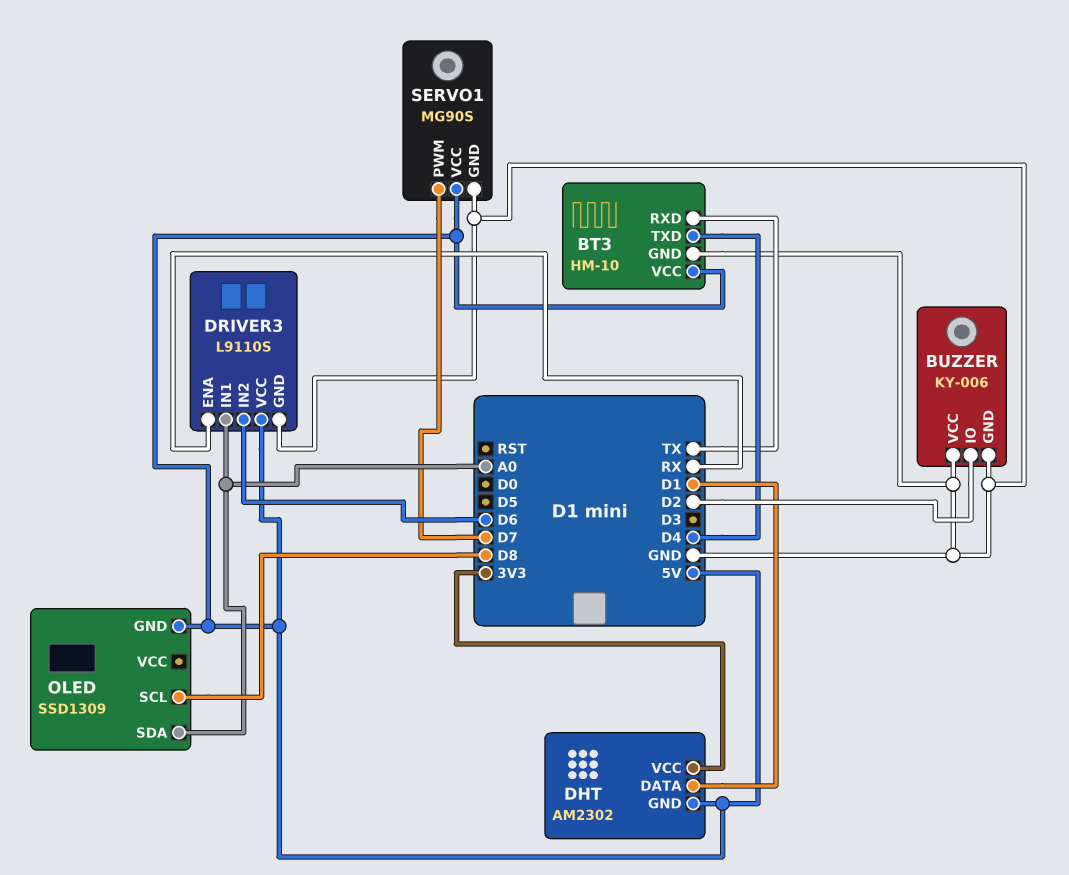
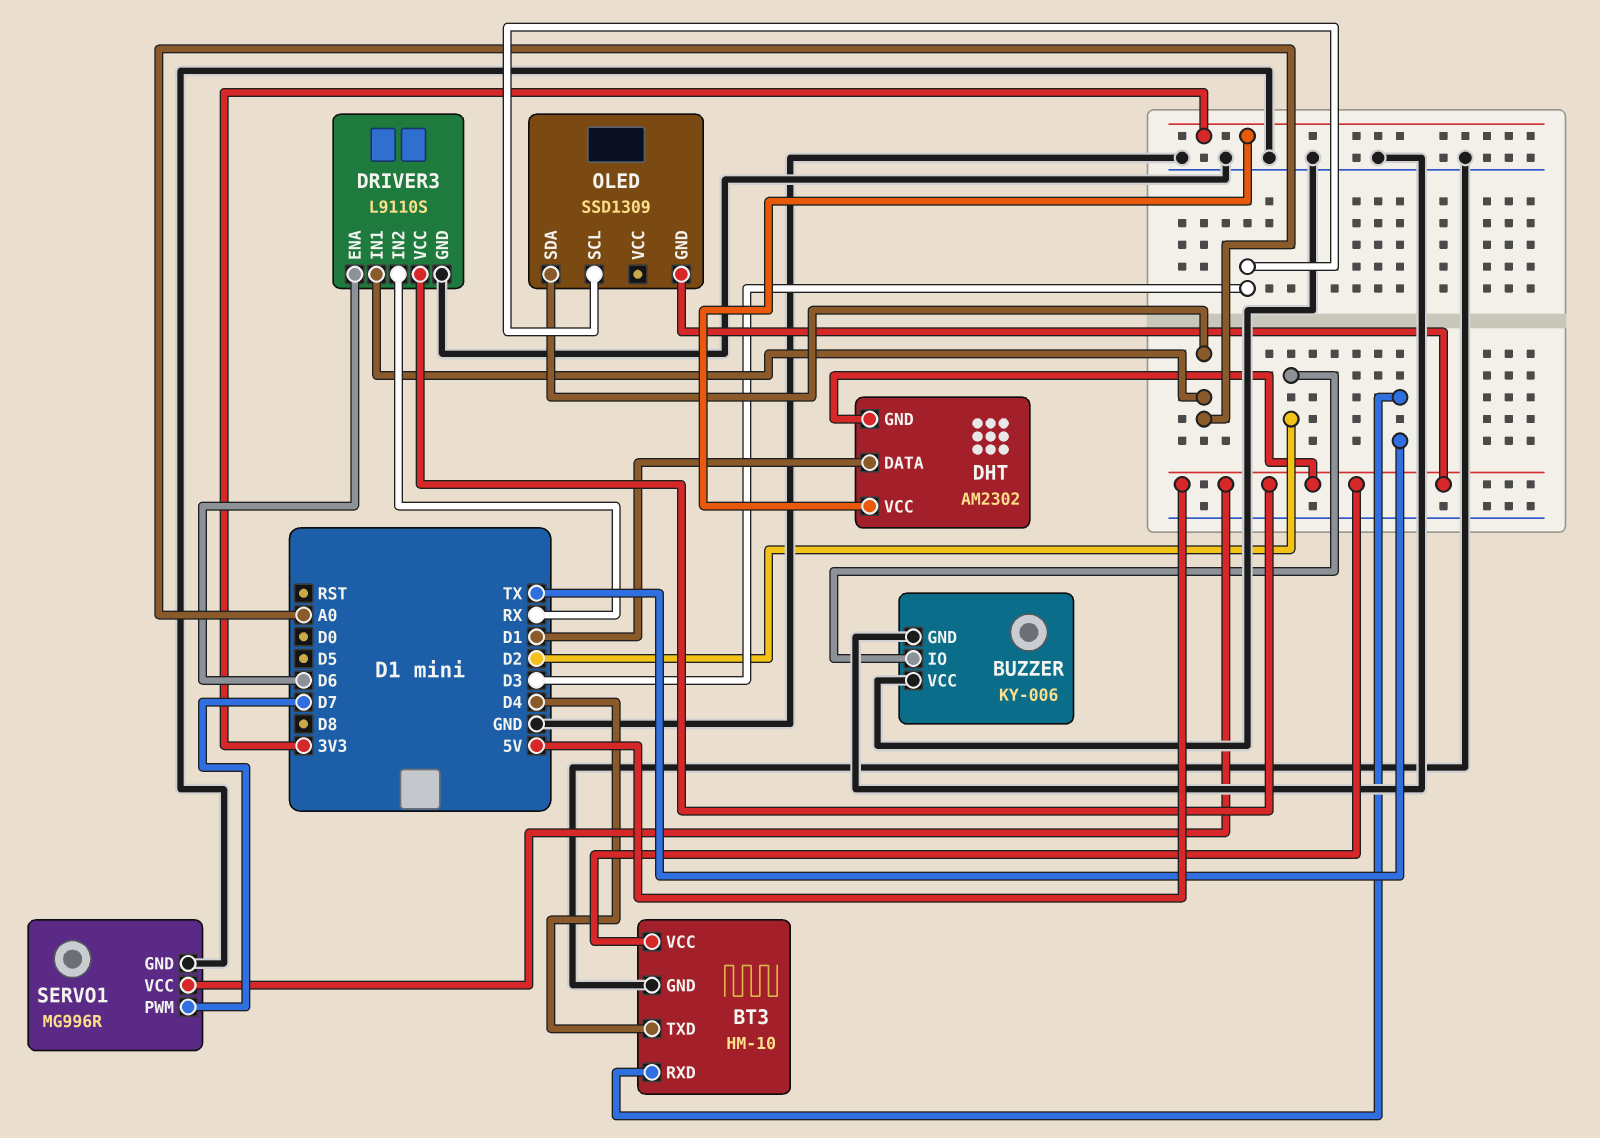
DRIVER3 pin ENA: RX -> D6
DRIVER3 pin IN2: D6 -> RX
OLED pin SCL: D8 -> D3
SERVO1: MG90S -> MG996R

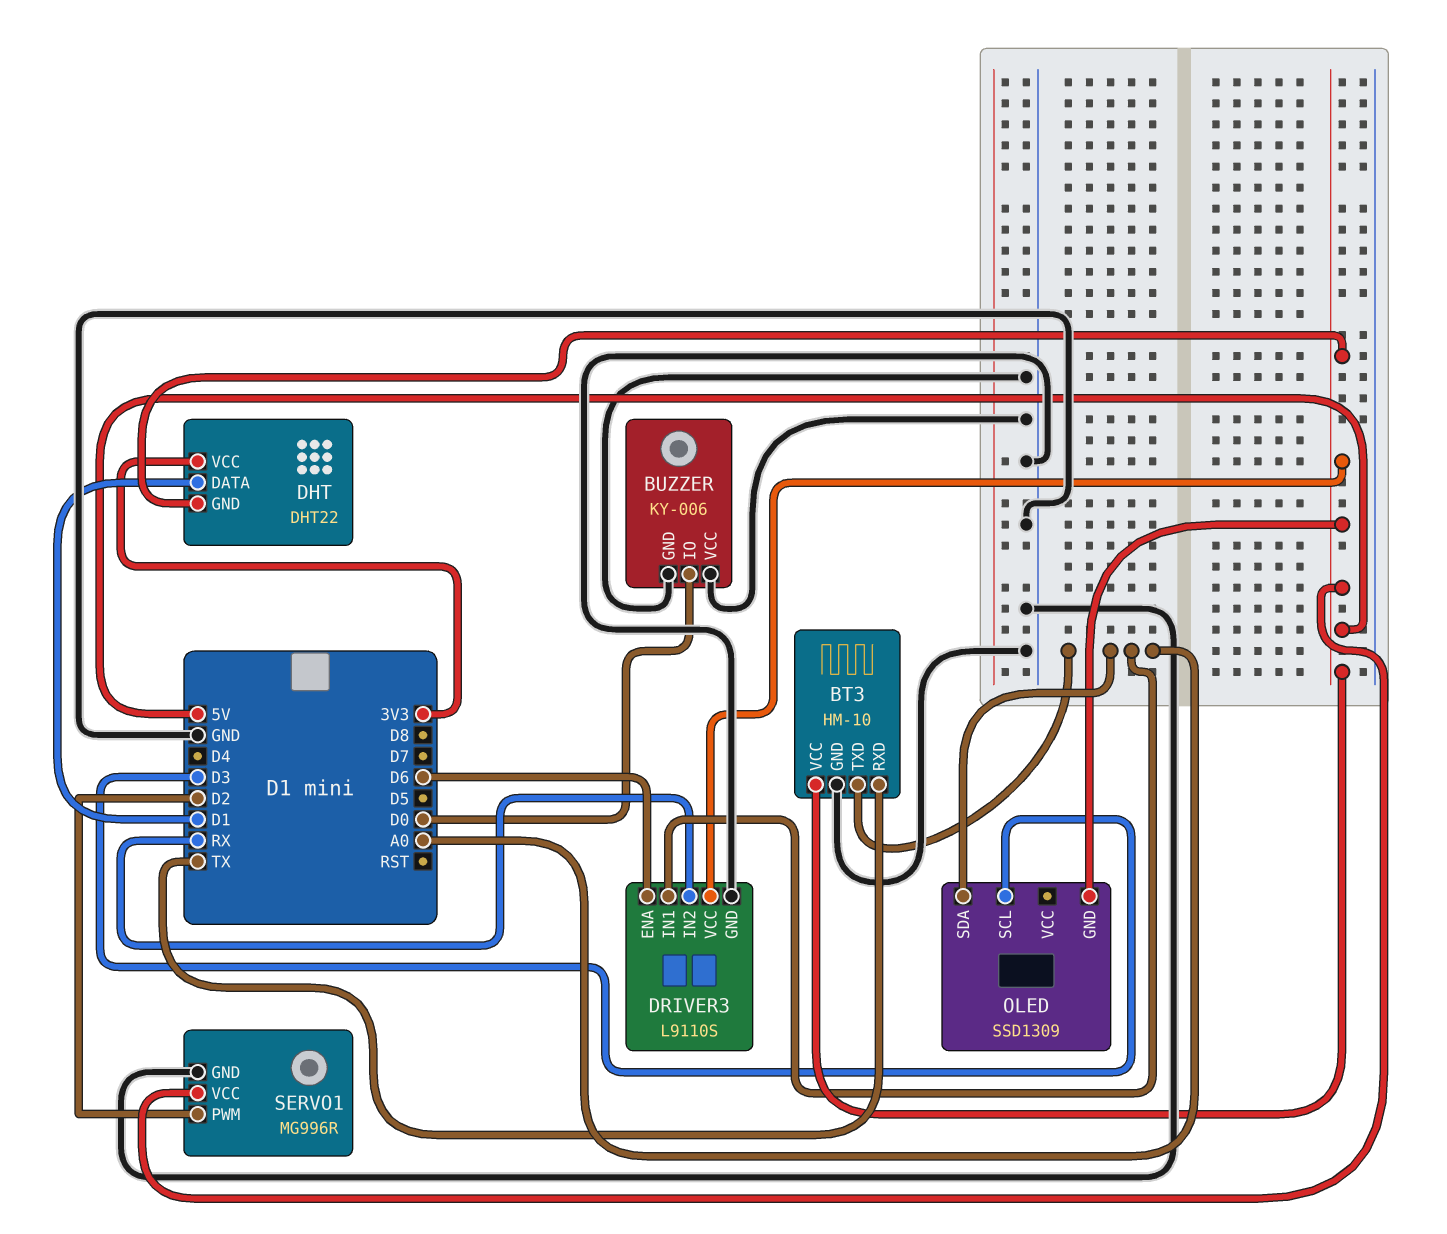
BT3 pin TXD: D4 -> A0
BUZZER pin IO: D2 -> D0
DHT: AM2302 -> DHT22
SERVO1 pin PWM: D7 -> D2

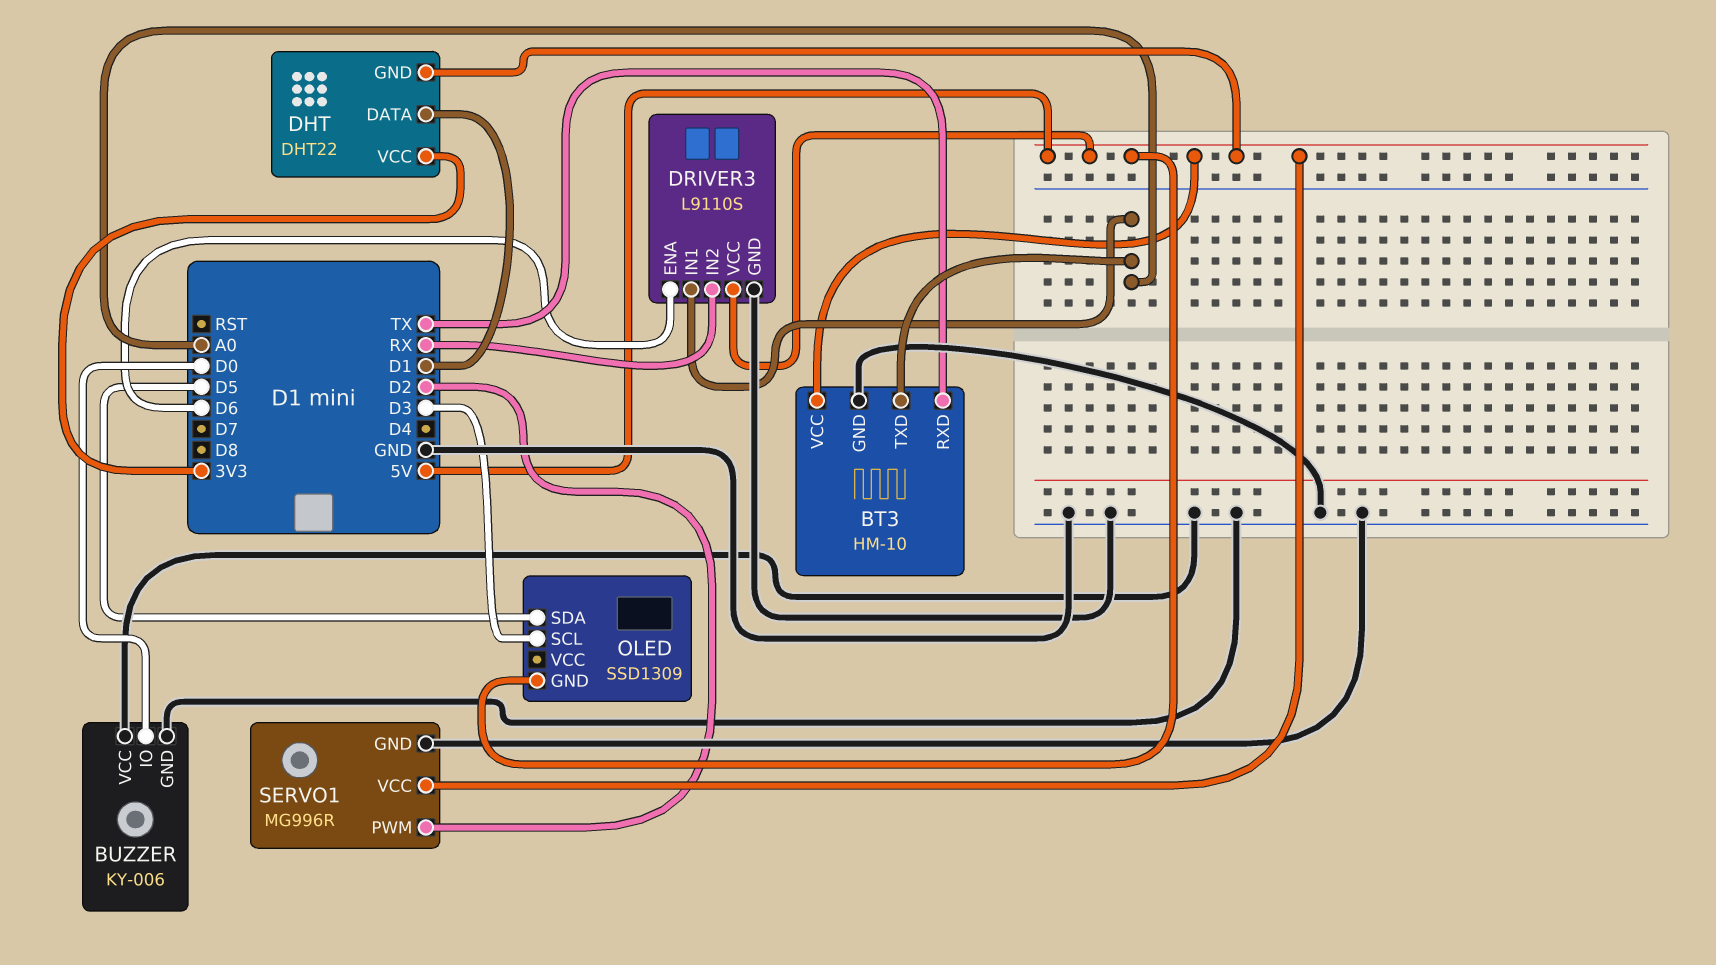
OLED pin SDA: A0 -> D5

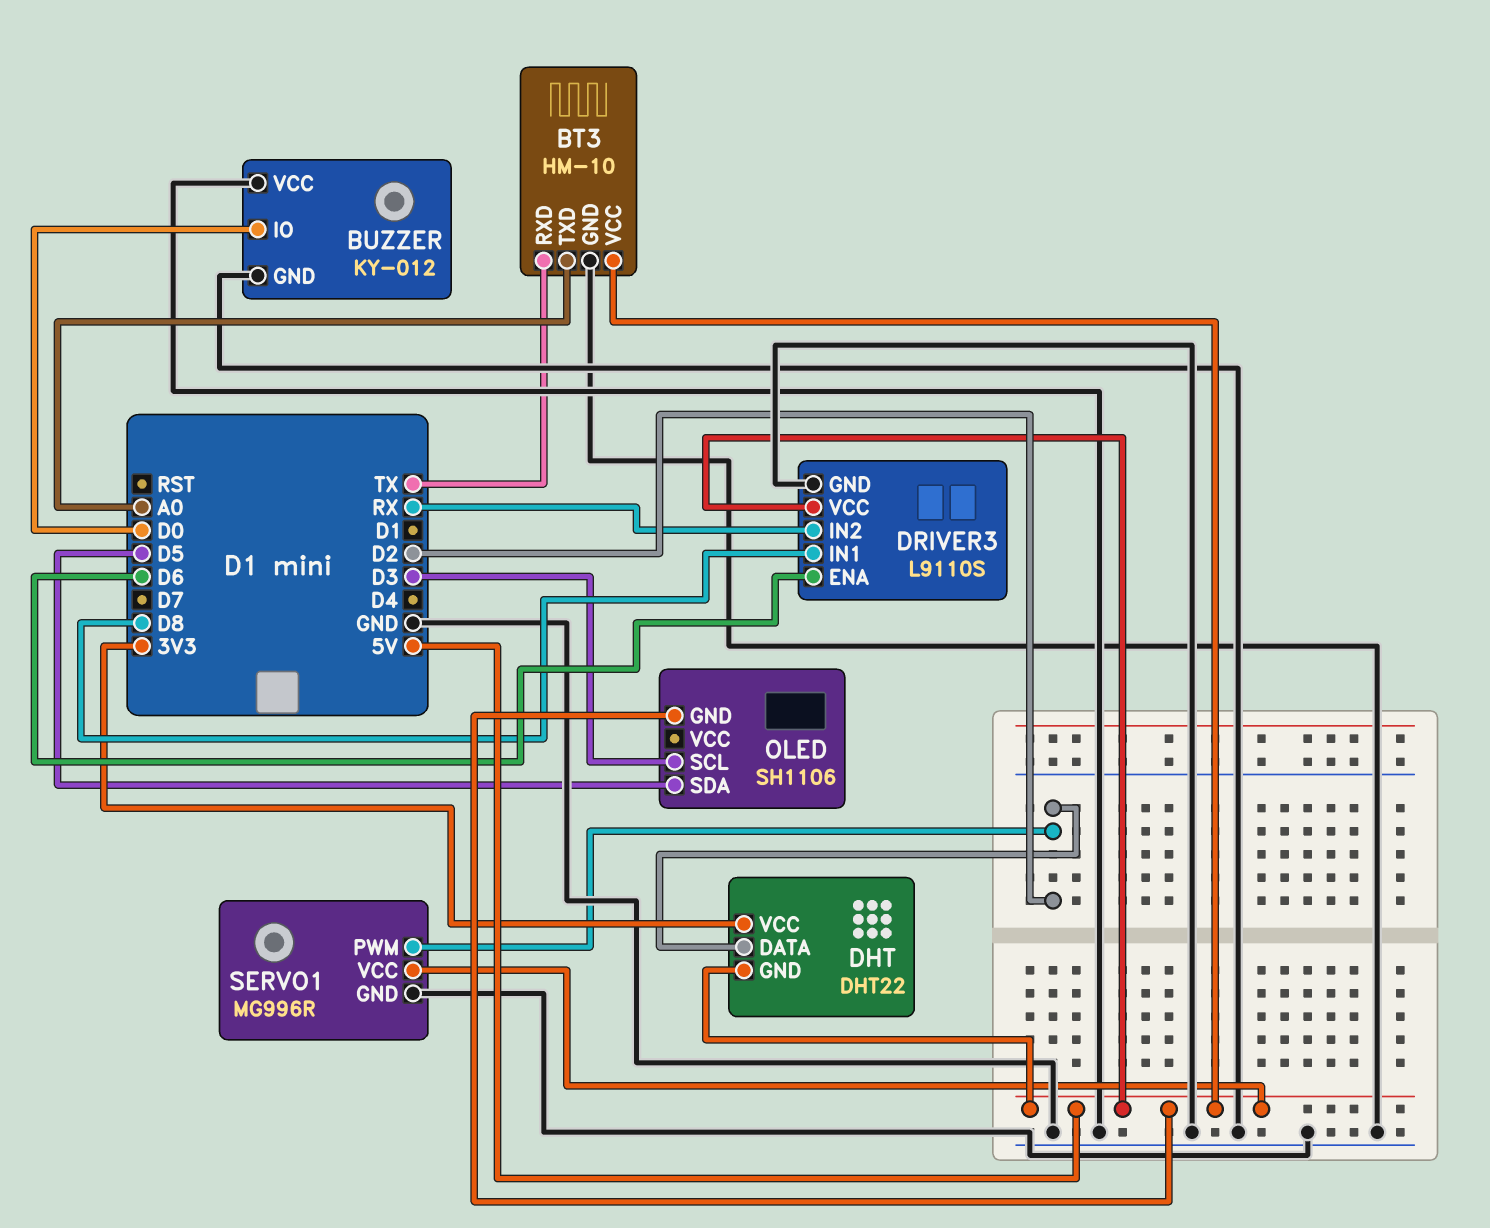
BUZZER: KY-006 -> KY-012
DHT pin DATA: D1 -> D2
DRIVER3 pin IN1: A0 -> D8
OLED: SSD1309 -> SH1106

